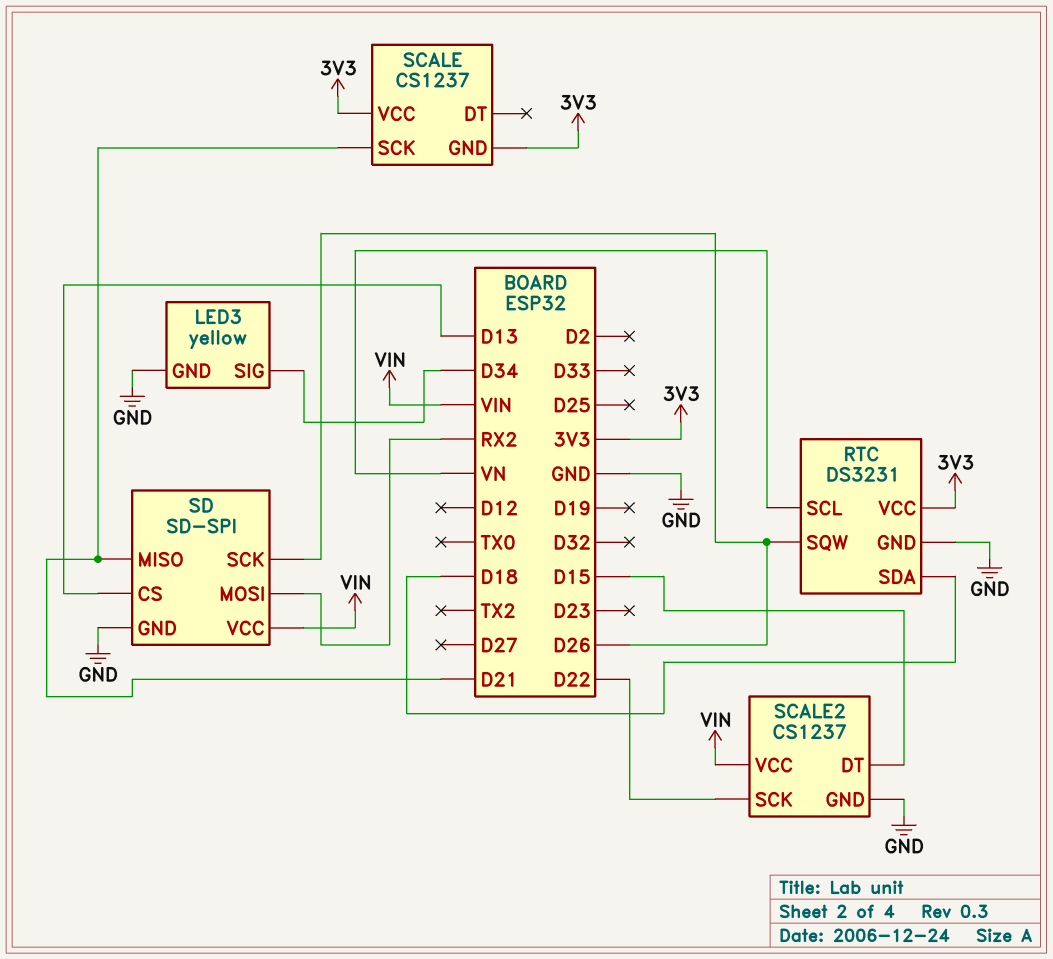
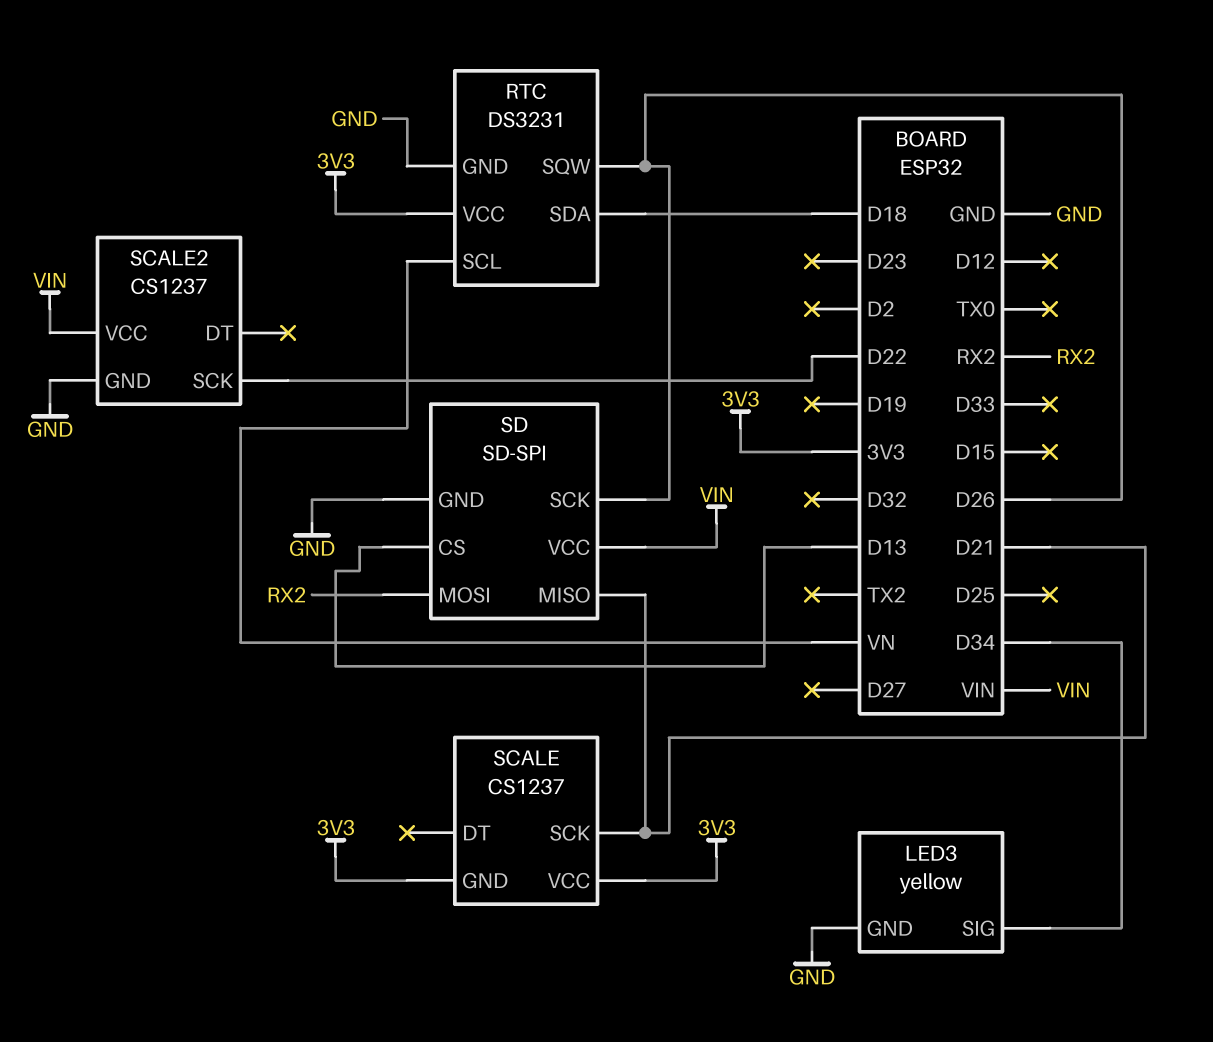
SCALE2 pin DT: D15 -> none

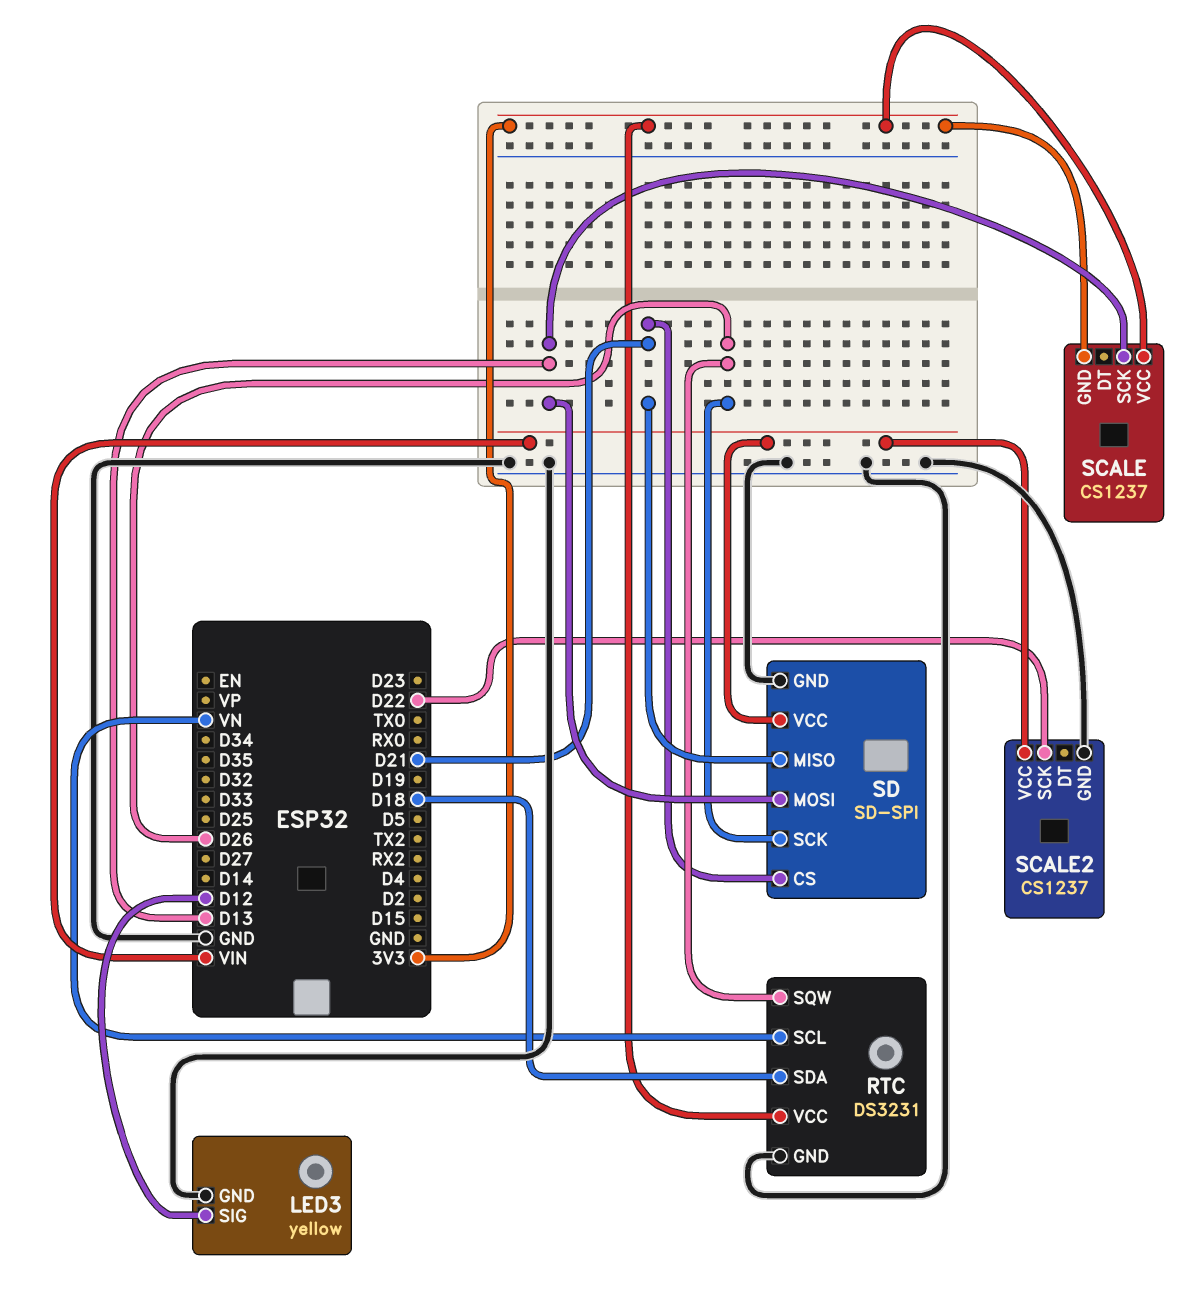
LED3 pin SIG: D34 -> D12
SCALE pin SCK: D21 -> D13
SD pin CS: D13 -> D21
SD pin MOSI: RX2 -> D13

